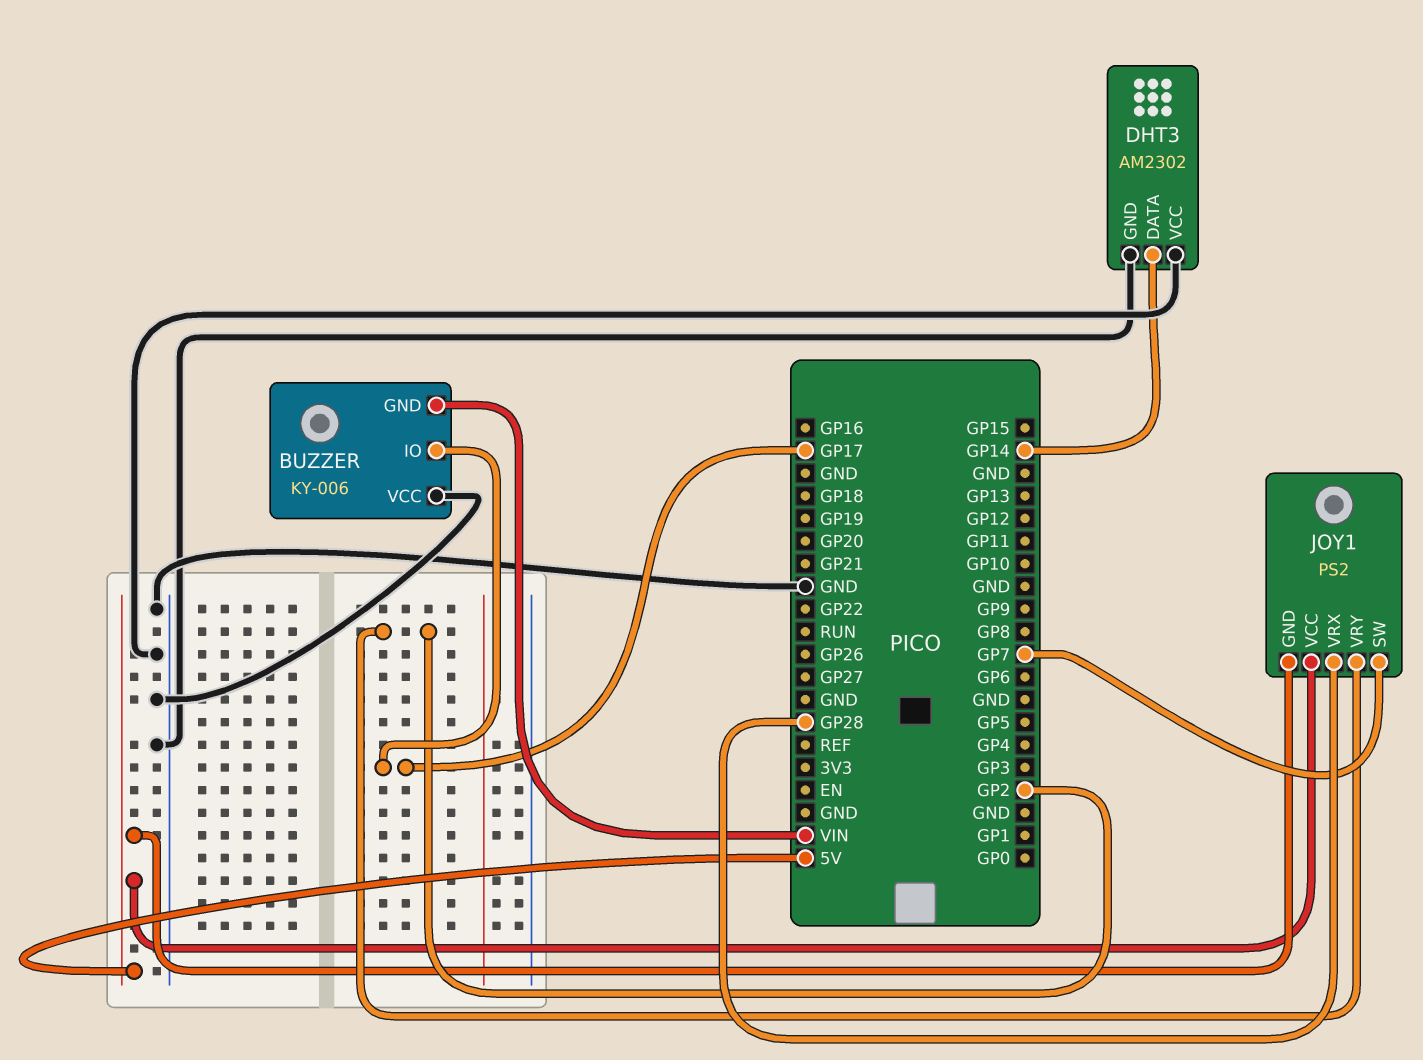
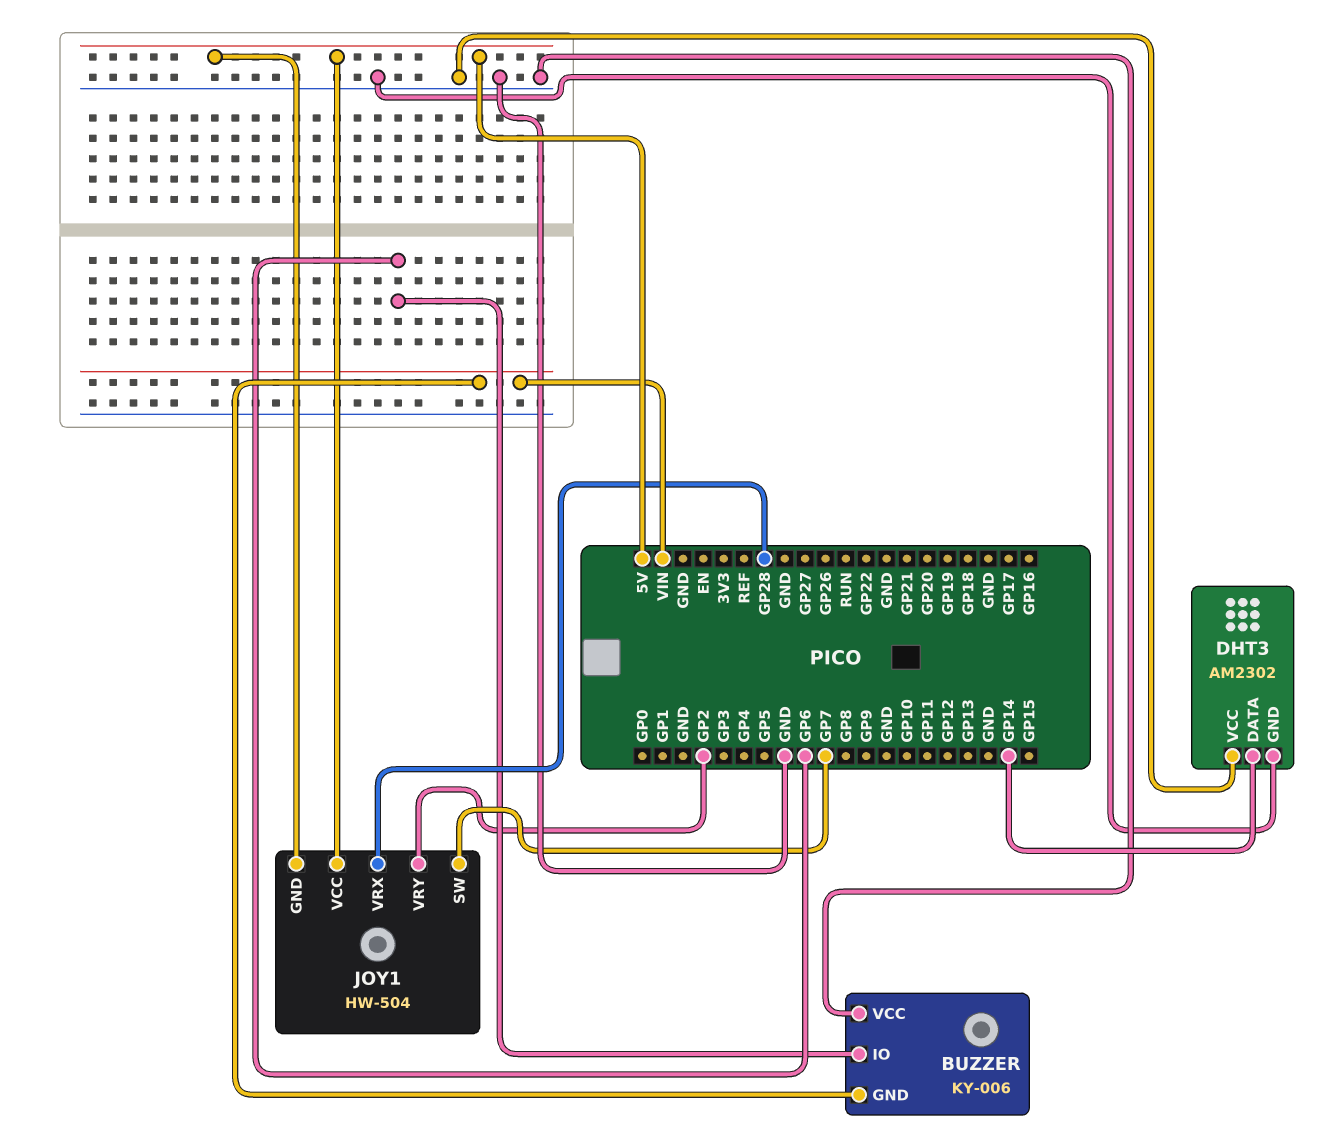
BUZZER pin IO: GP17 -> GP6
JOY1: PS2 -> HW-504

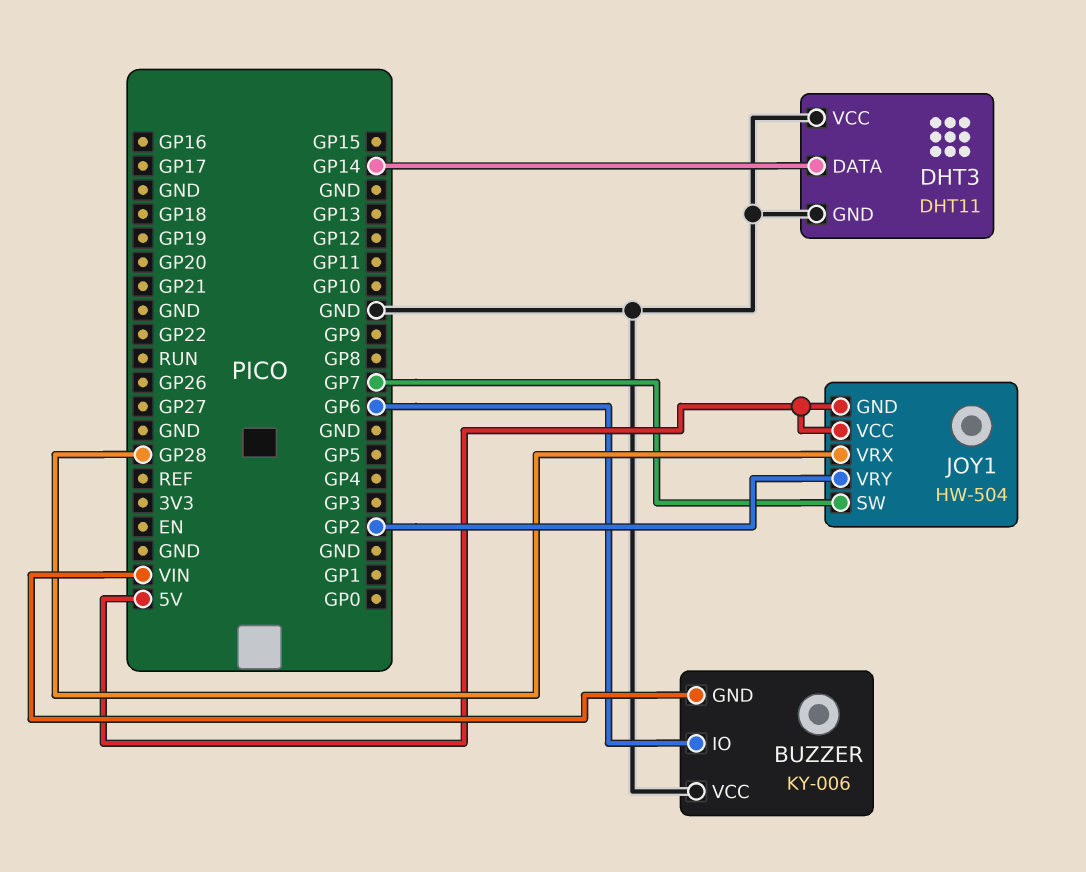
DHT3: AM2302 -> DHT11

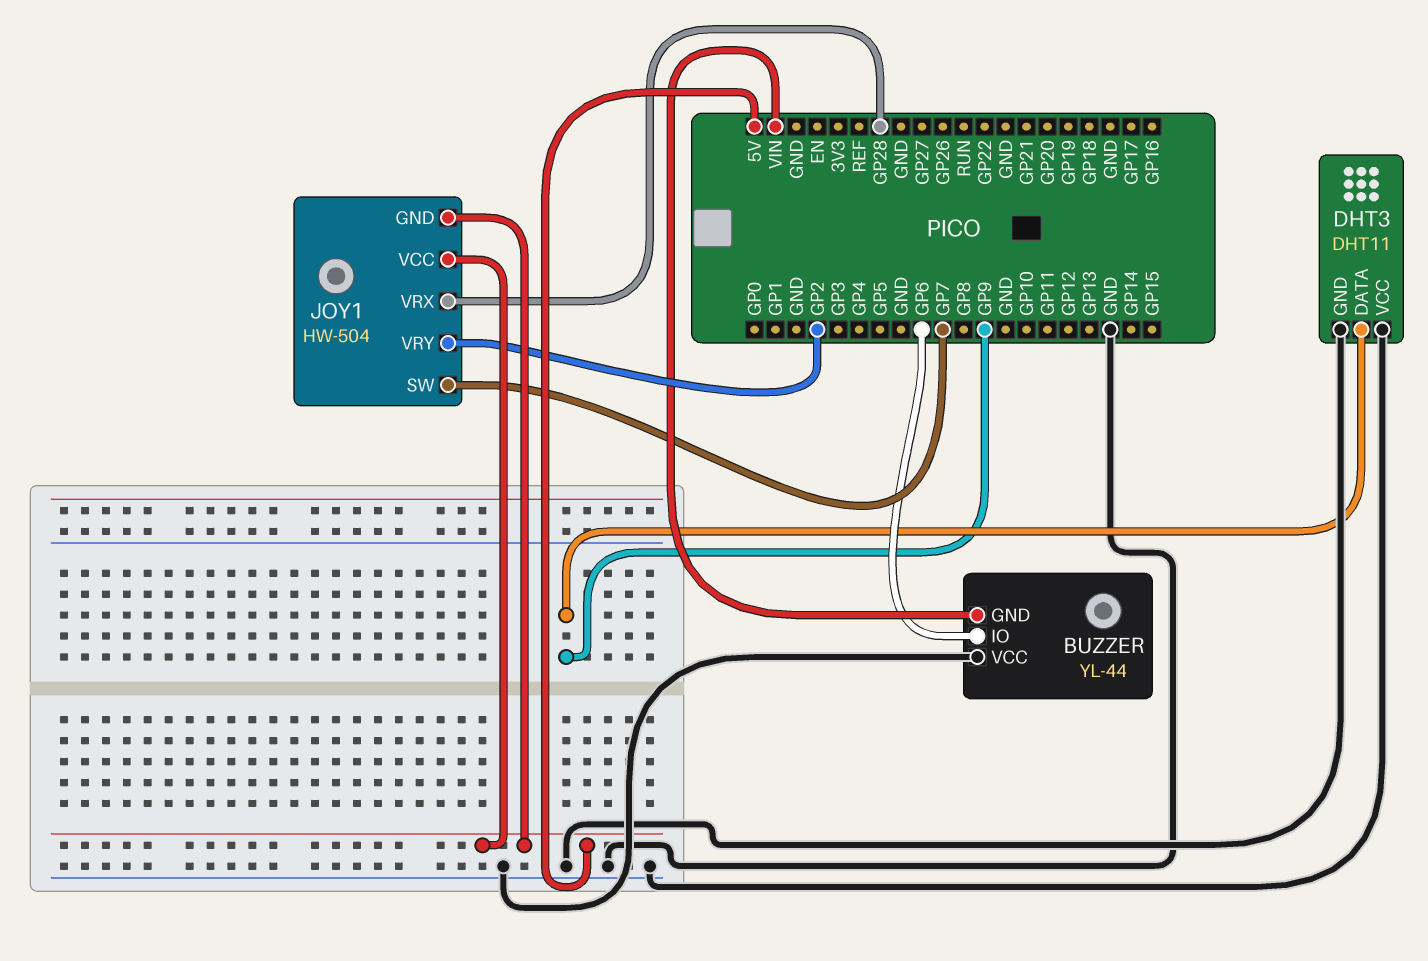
BUZZER: KY-006 -> YL-44
DHT3 pin DATA: GP14 -> GP9

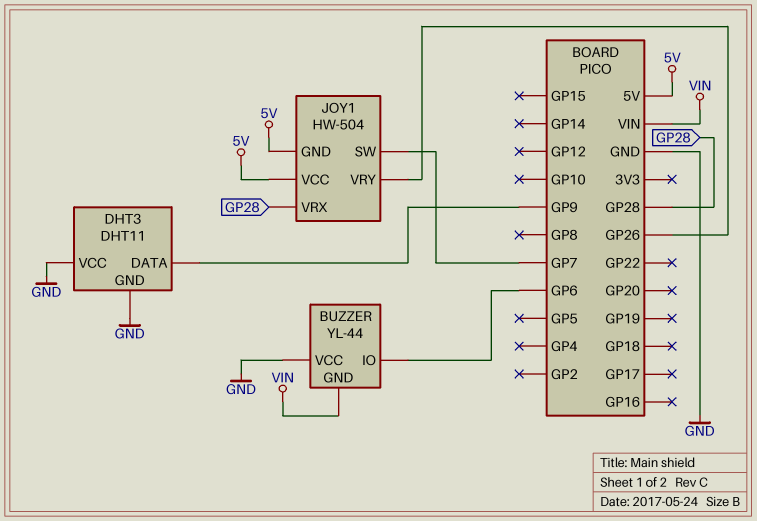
JOY1 pin VRY: GP2 -> GP26

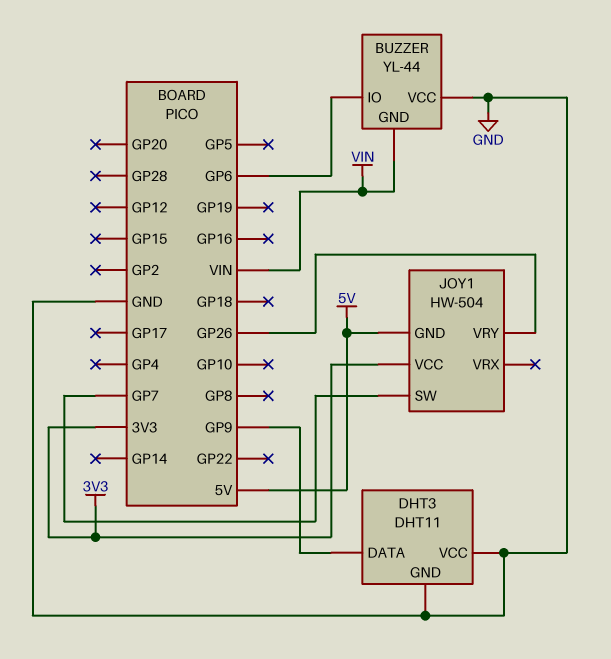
JOY1 pin VCC: 5V -> 3V3
JOY1 pin VRX: GP28 -> none

